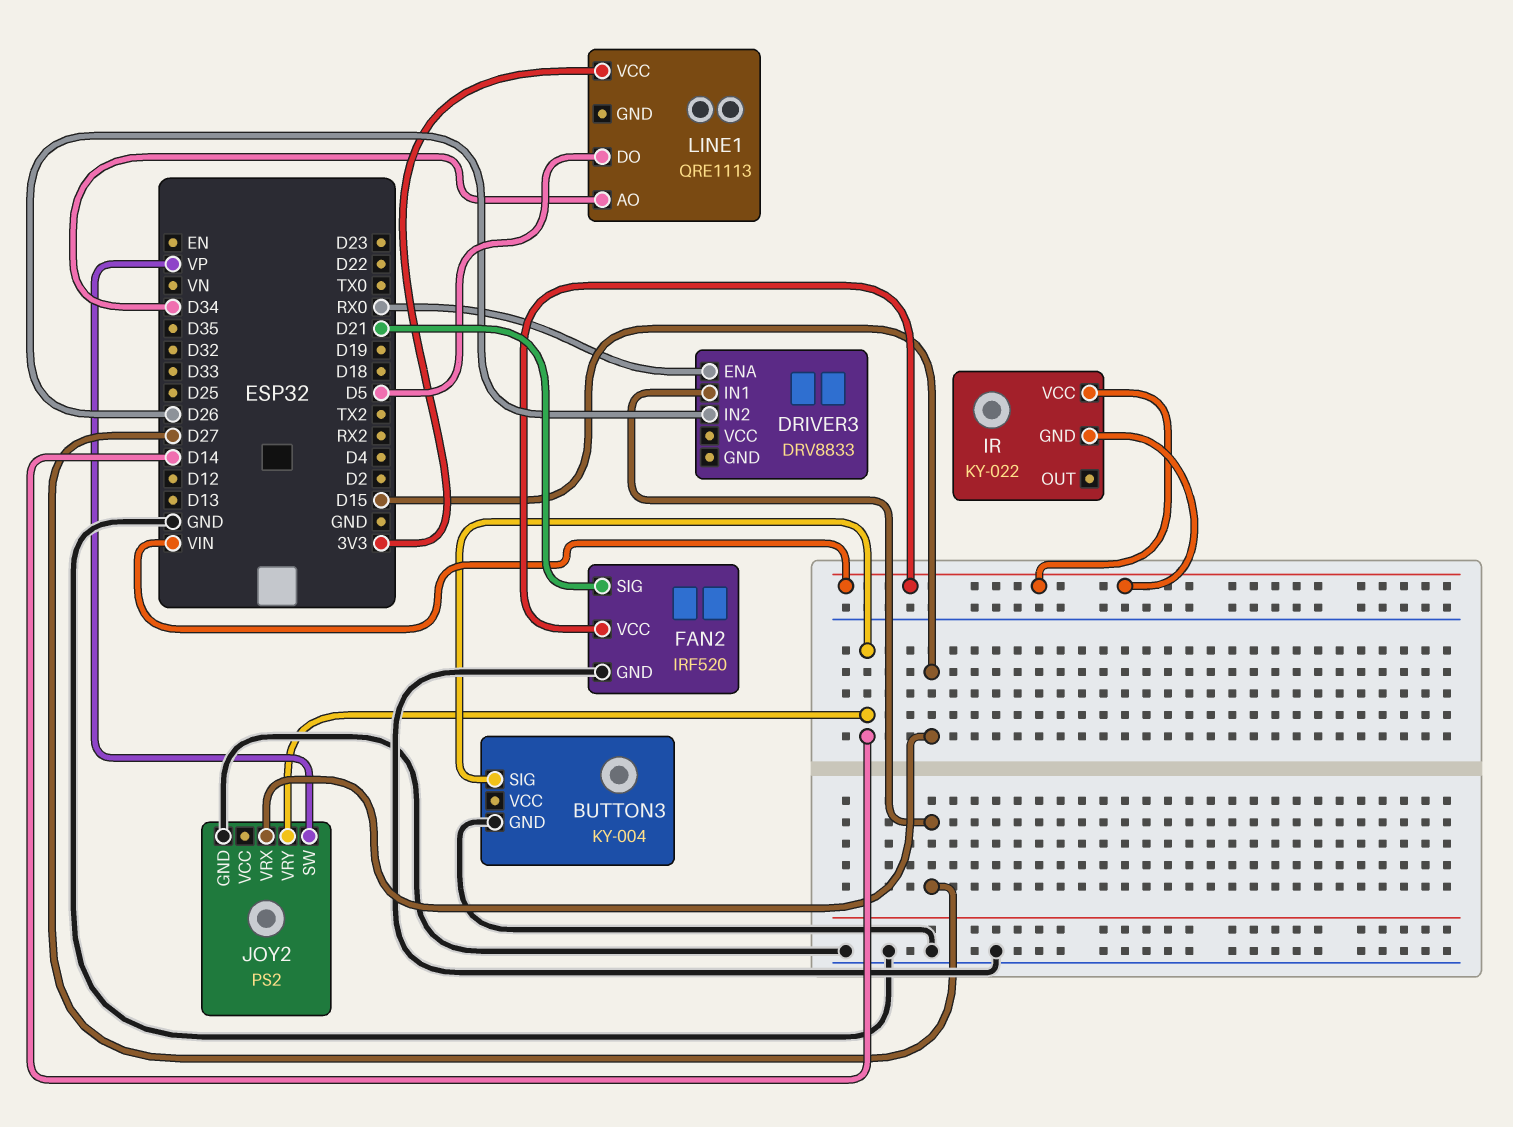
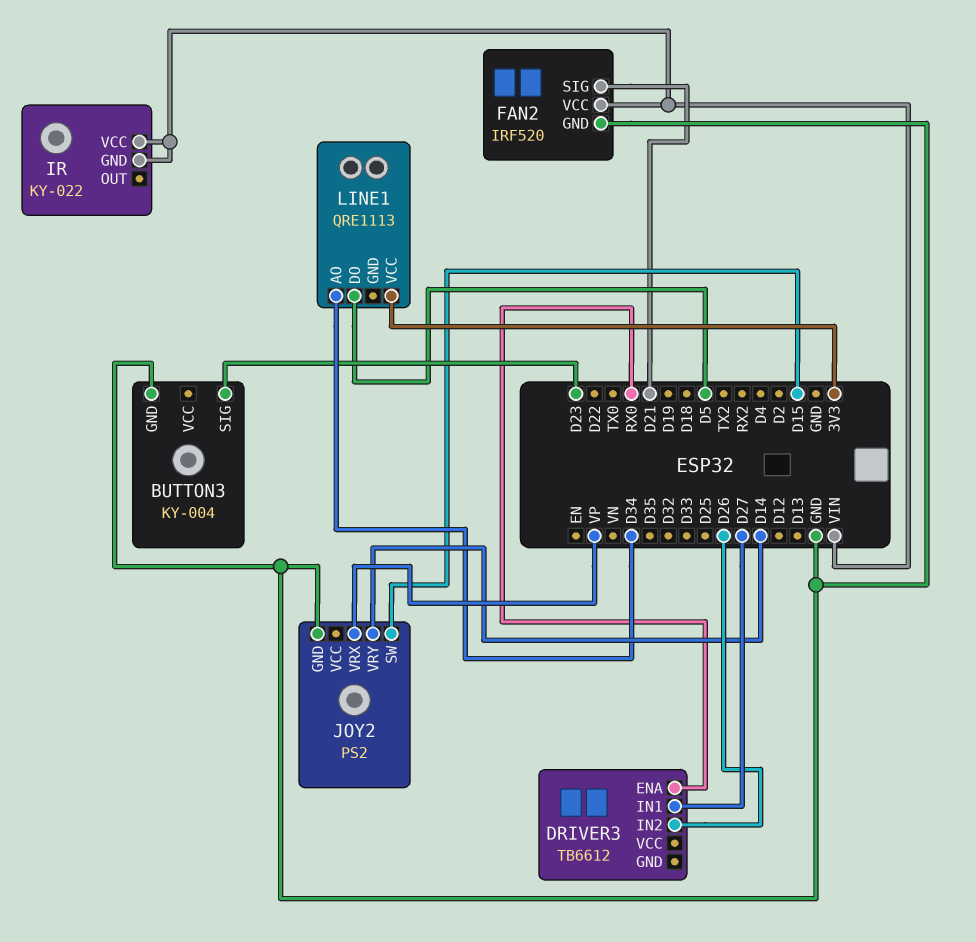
BUTTON3 pin SIG: D14 -> D23
DRIVER3: DRV8833 -> TB6612
JOY2 pin SW: VP -> D15
JOY2 pin VRX: D15 -> VP

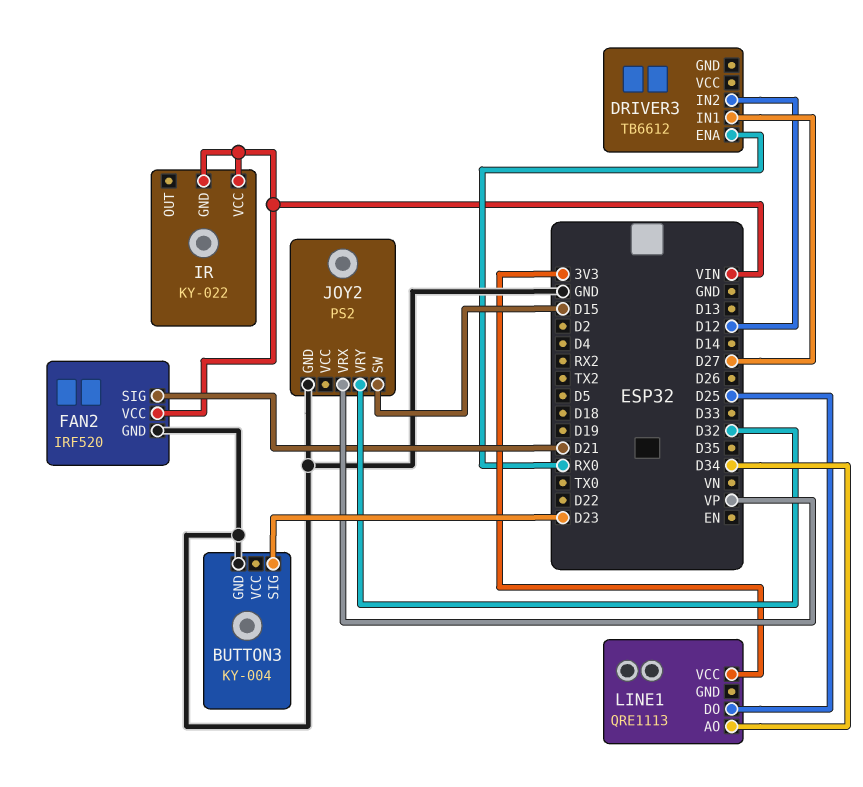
DRIVER3 pin IN2: D26 -> D12
JOY2 pin VRY: D14 -> D32
LINE1 pin DO: D5 -> D25

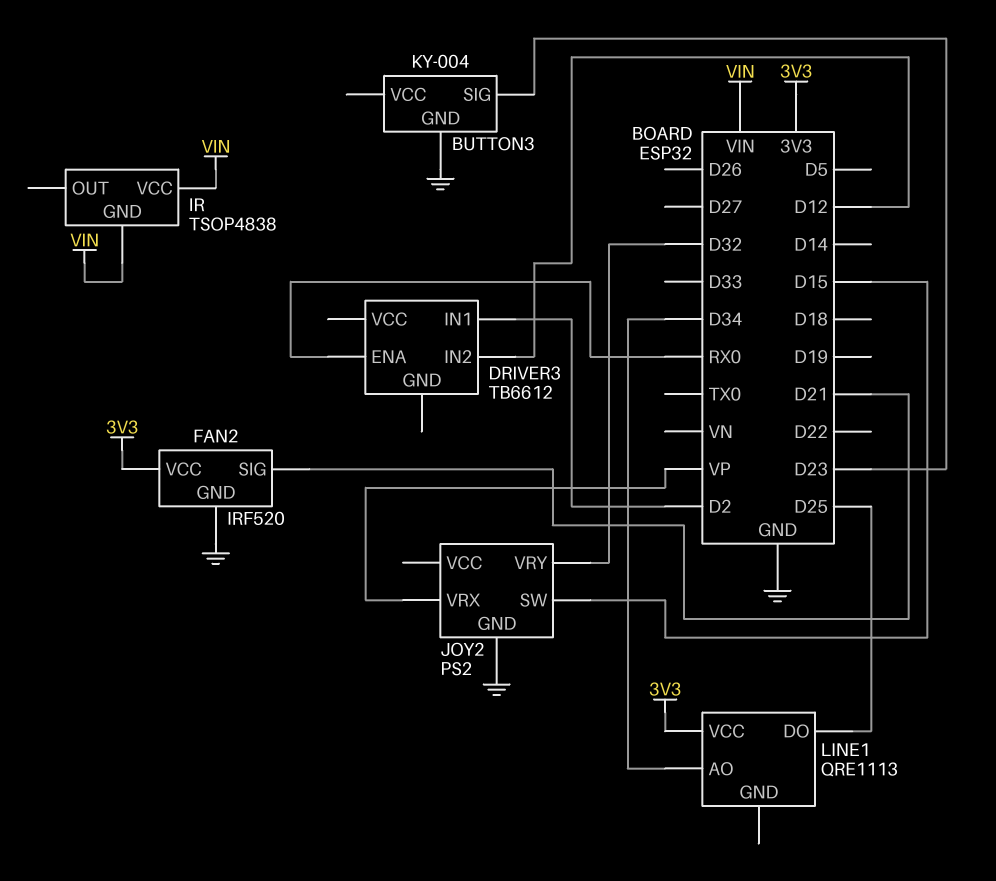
DRIVER3 pin IN1: D27 -> D2
FAN2 pin VCC: VIN -> 3V3
IR: KY-022 -> TSOP4838

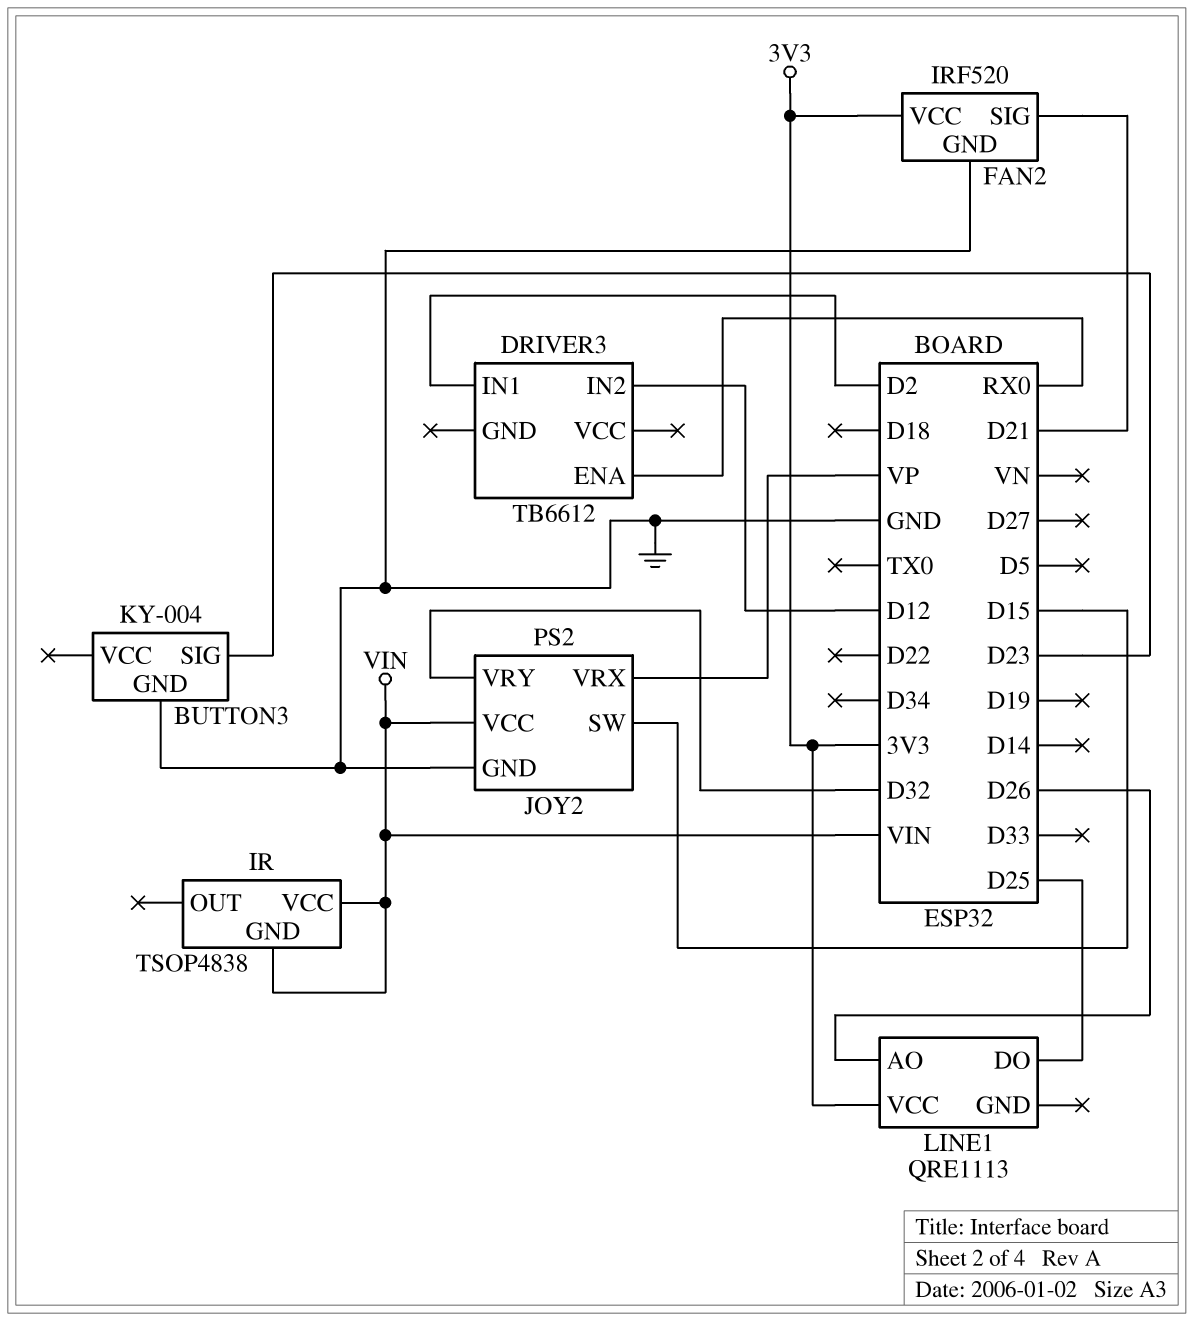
JOY2 pin VCC: none -> VIN
LINE1 pin AO: D34 -> D26

